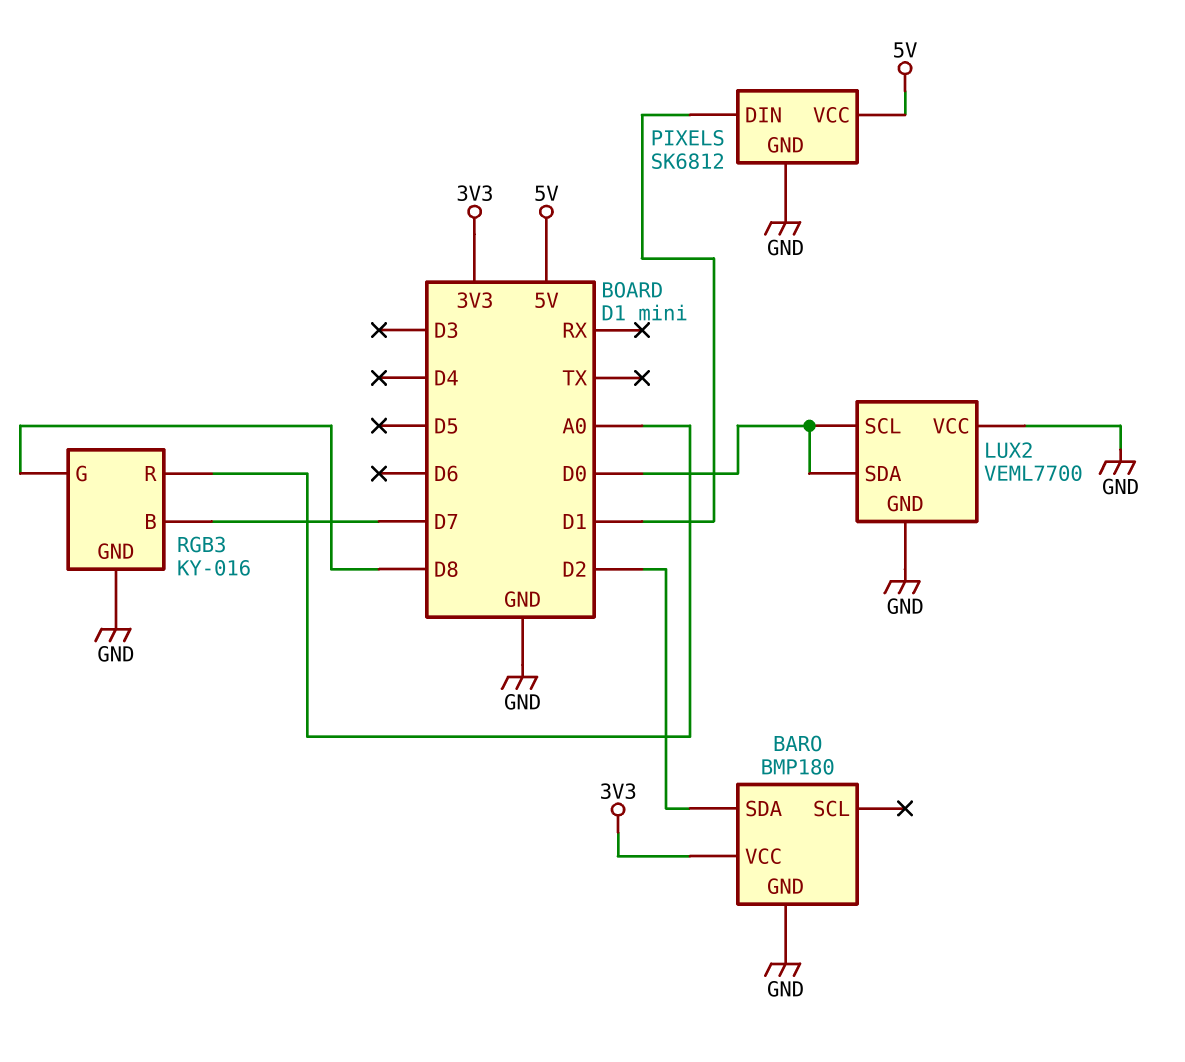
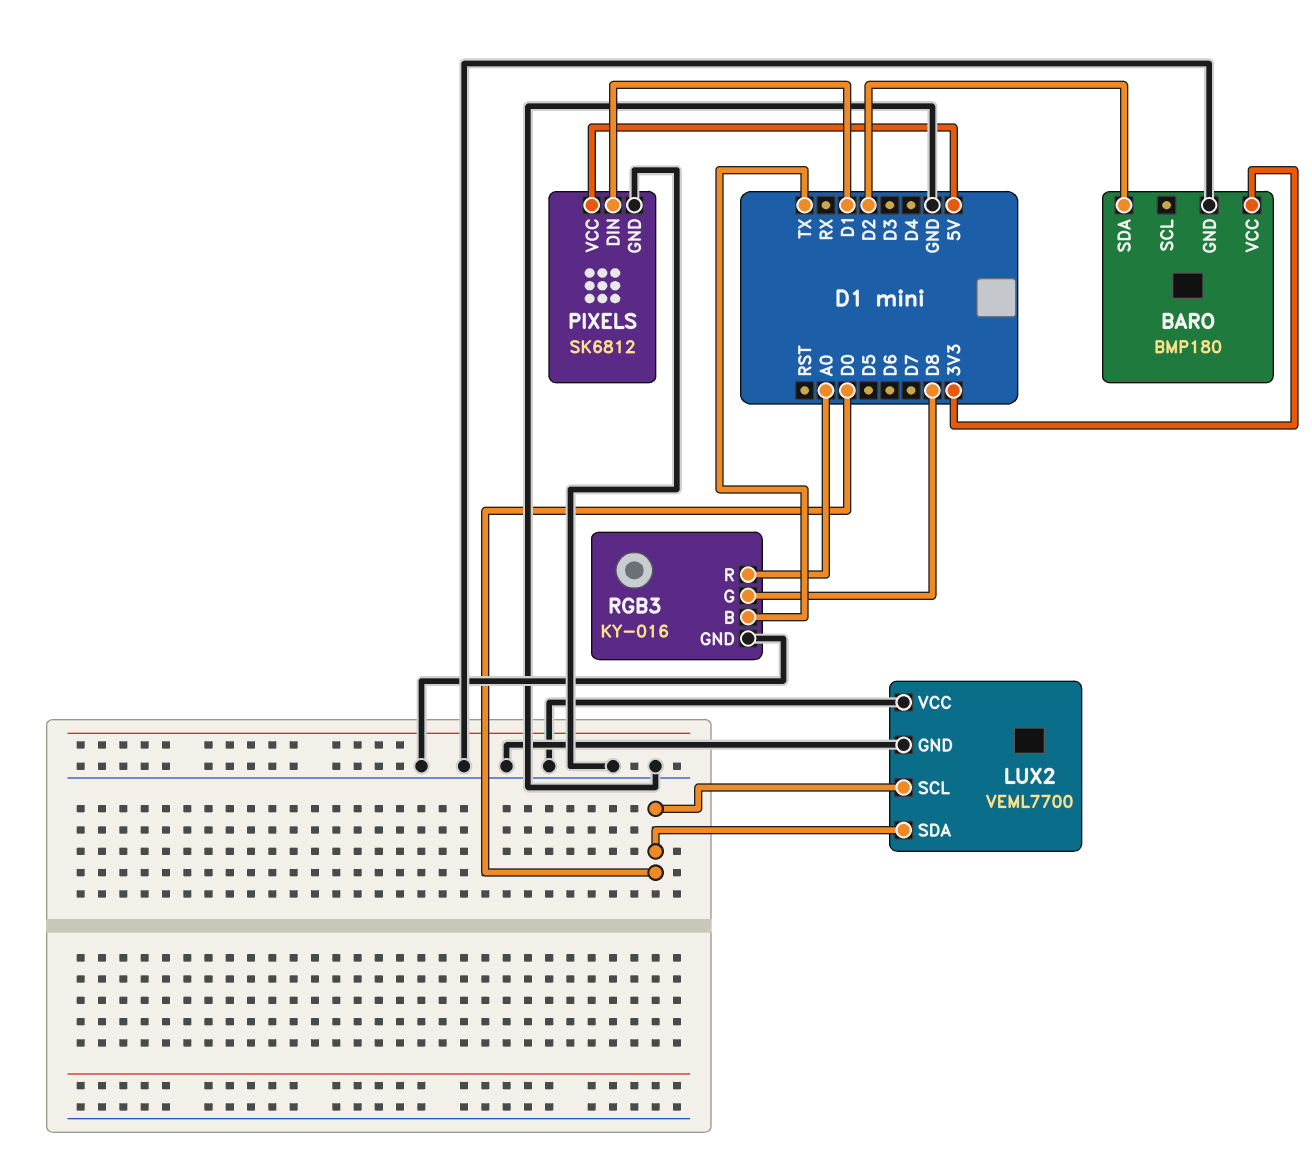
RGB3 pin B: D7 -> TX

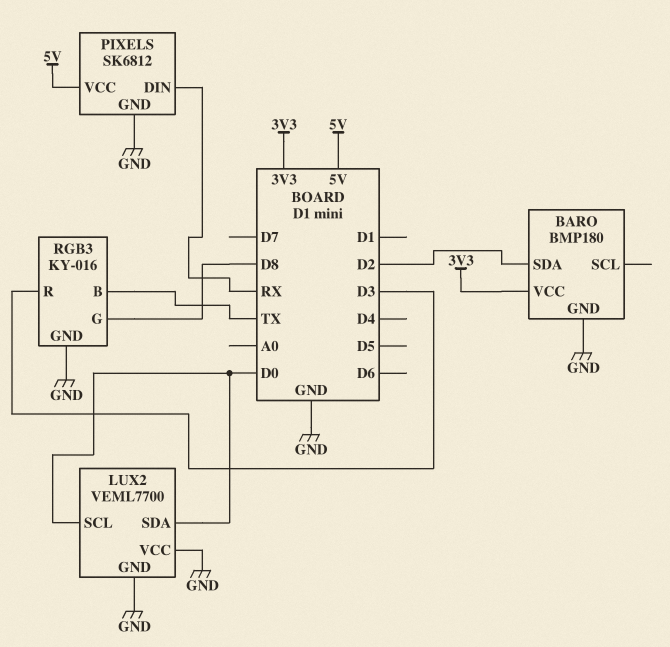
PIXELS pin DIN: D1 -> RX
RGB3 pin R: A0 -> D3

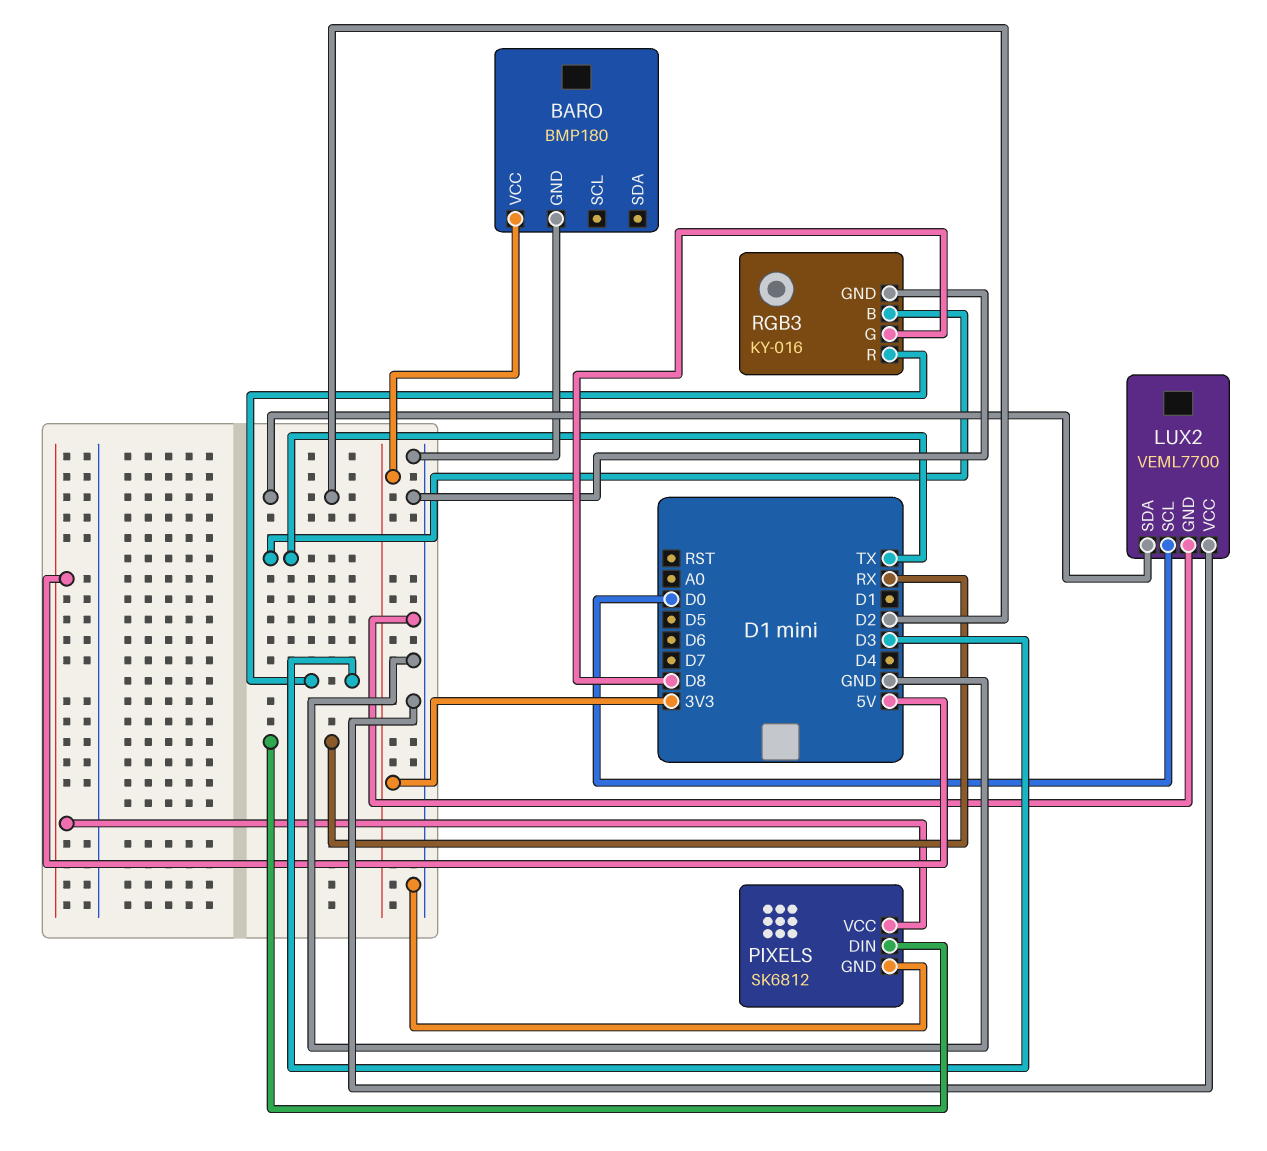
BARO pin SDA: D2 -> none
LUX2 pin SDA: D0 -> D2

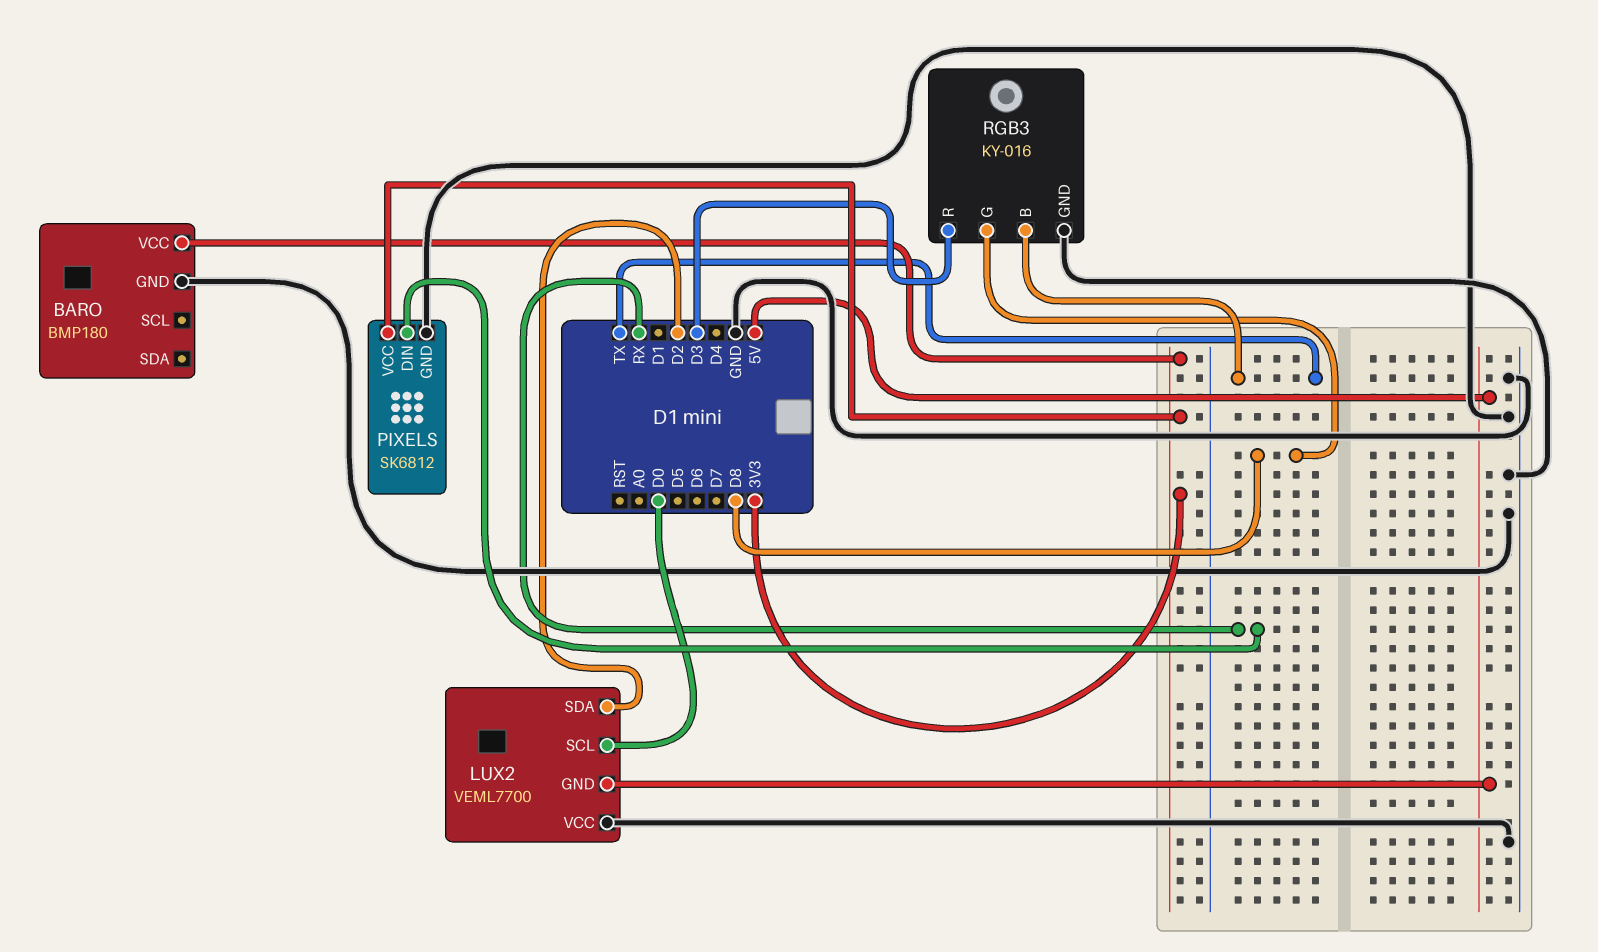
LUX2 pin GND: GND -> 5V
PIXELS pin VCC: 5V -> 3V3

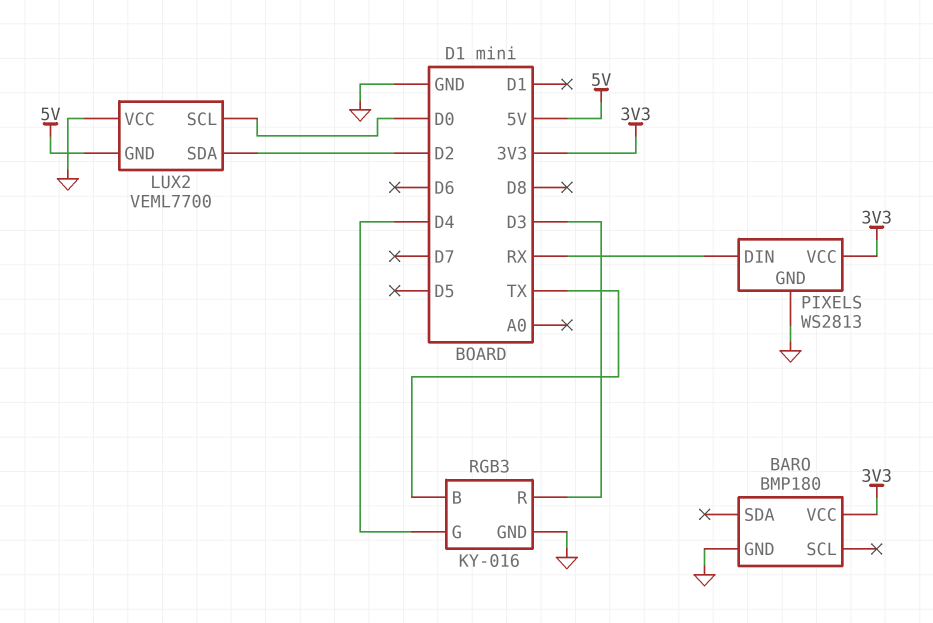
PIXELS: SK6812 -> WS2813
RGB3 pin G: D8 -> D4

